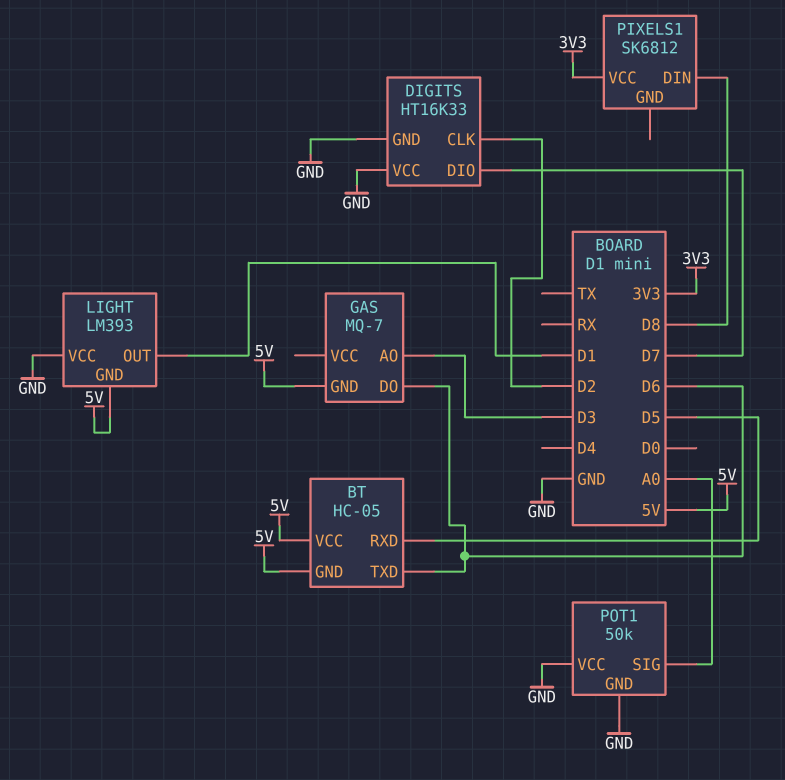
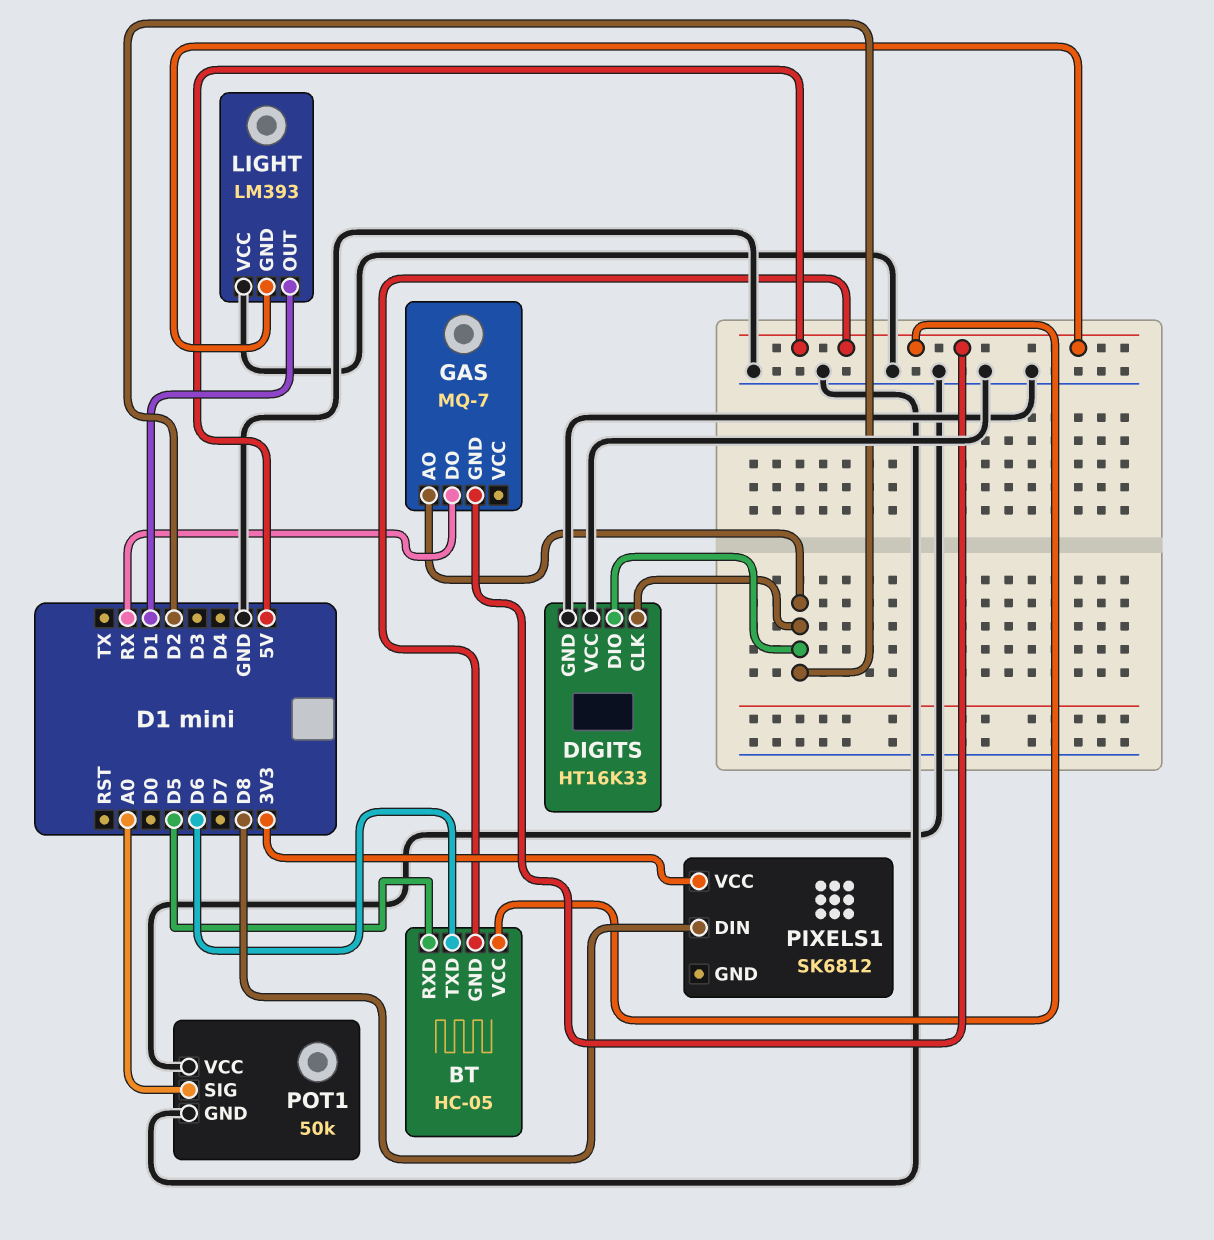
DIGITS pin DIO: D7 -> D2
GAS pin AO: D3 -> D2
GAS pin DO: D6 -> RX

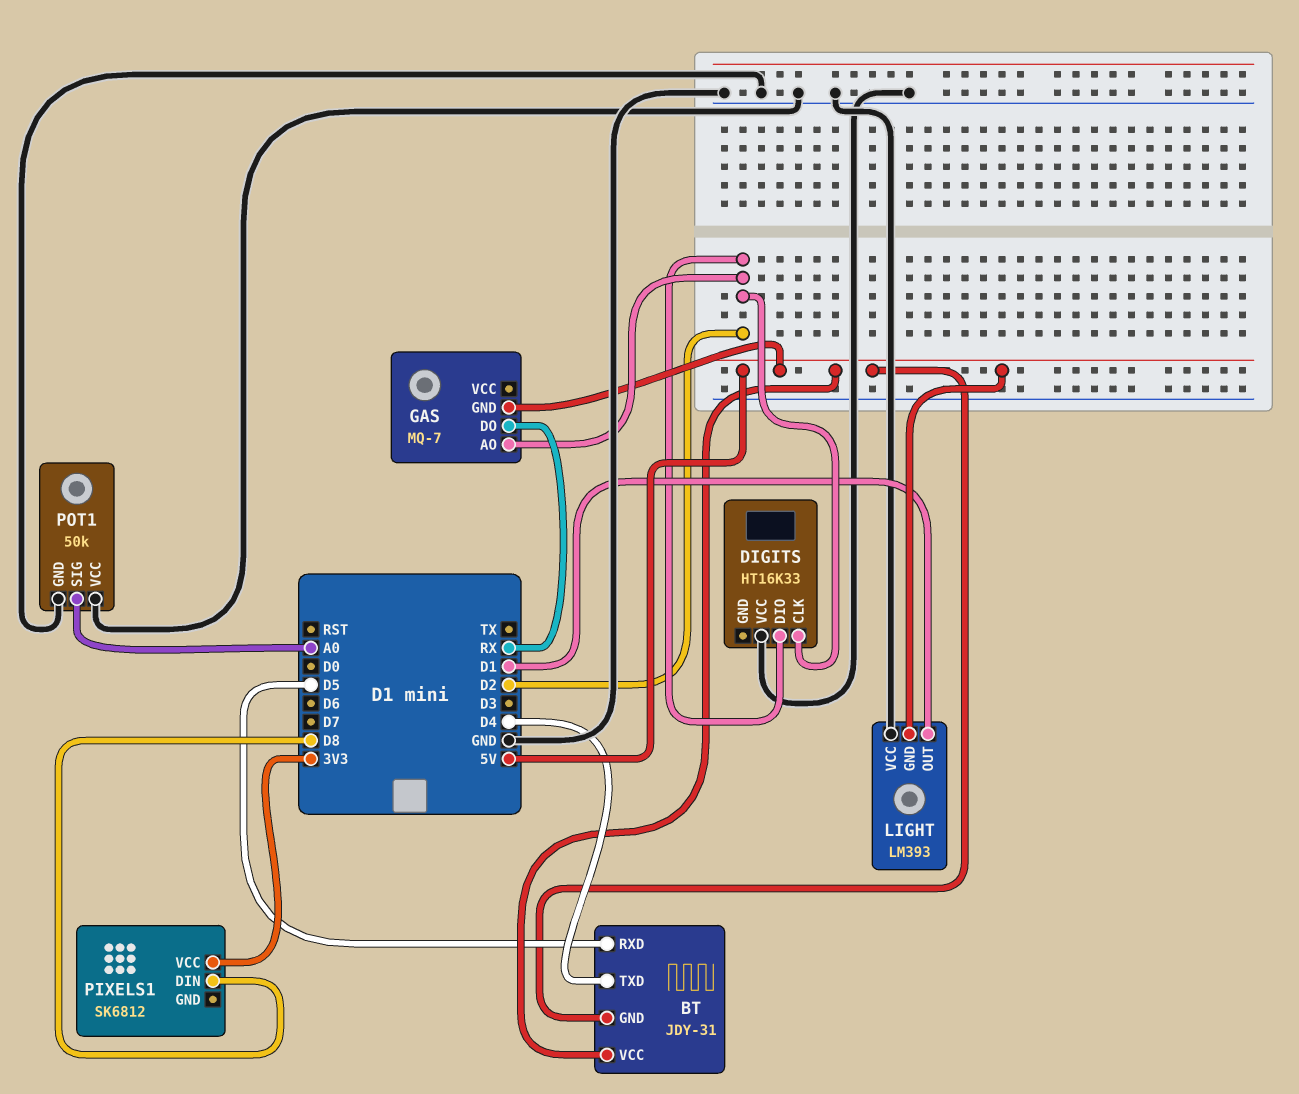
BT: HC-05 -> JDY-31
BT pin TXD: D6 -> D4
DIGITS pin GND: GND -> none

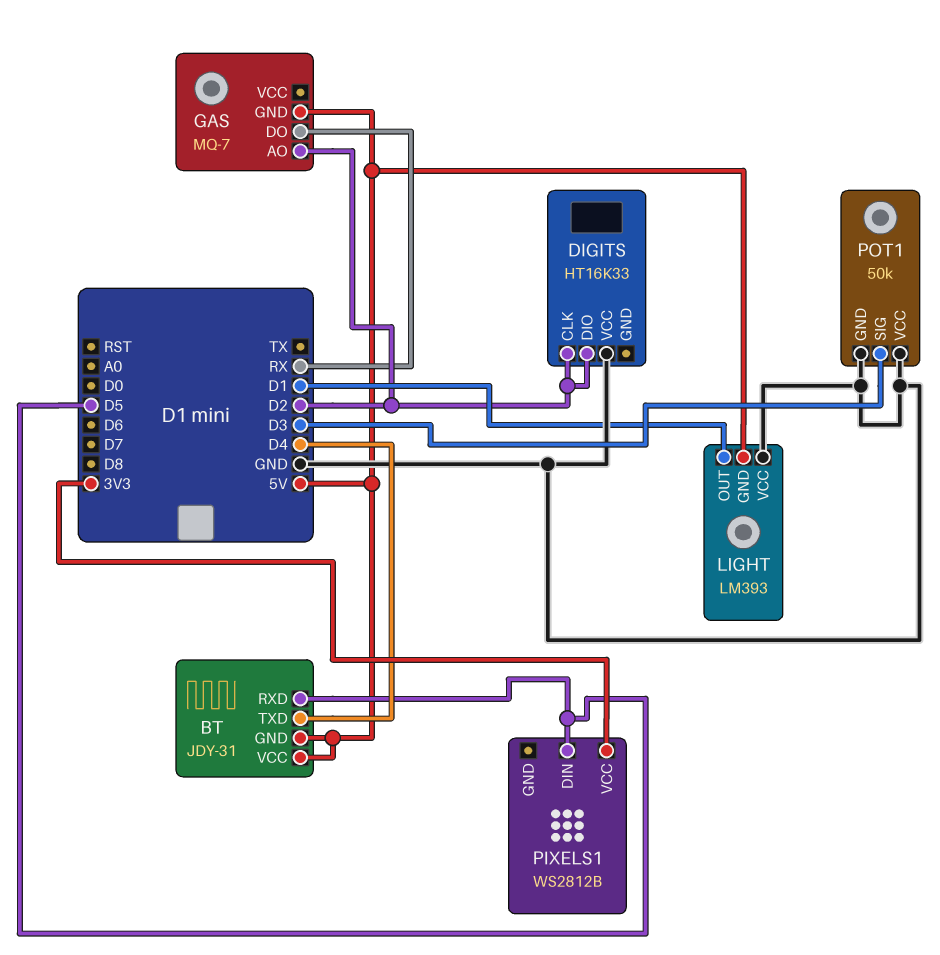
PIXELS1: SK6812 -> WS2812B
PIXELS1 pin DIN: D8 -> D5
POT1 pin SIG: A0 -> D3

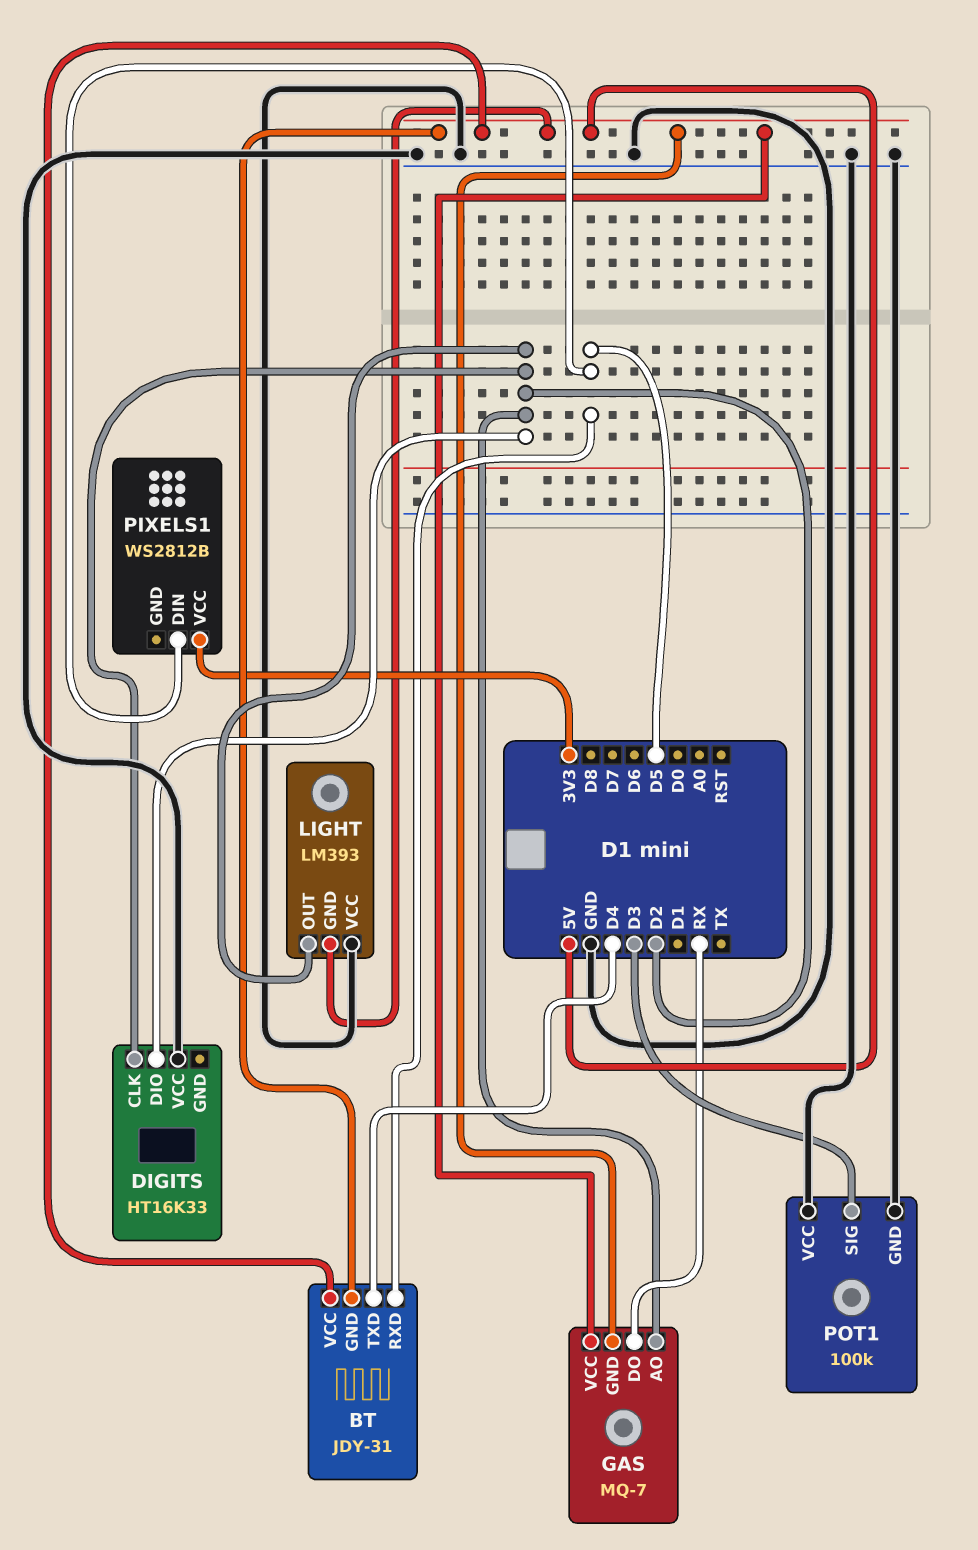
GAS pin VCC: none -> 5V
LIGHT pin OUT: D1 -> D2
POT1: 50k -> 100k

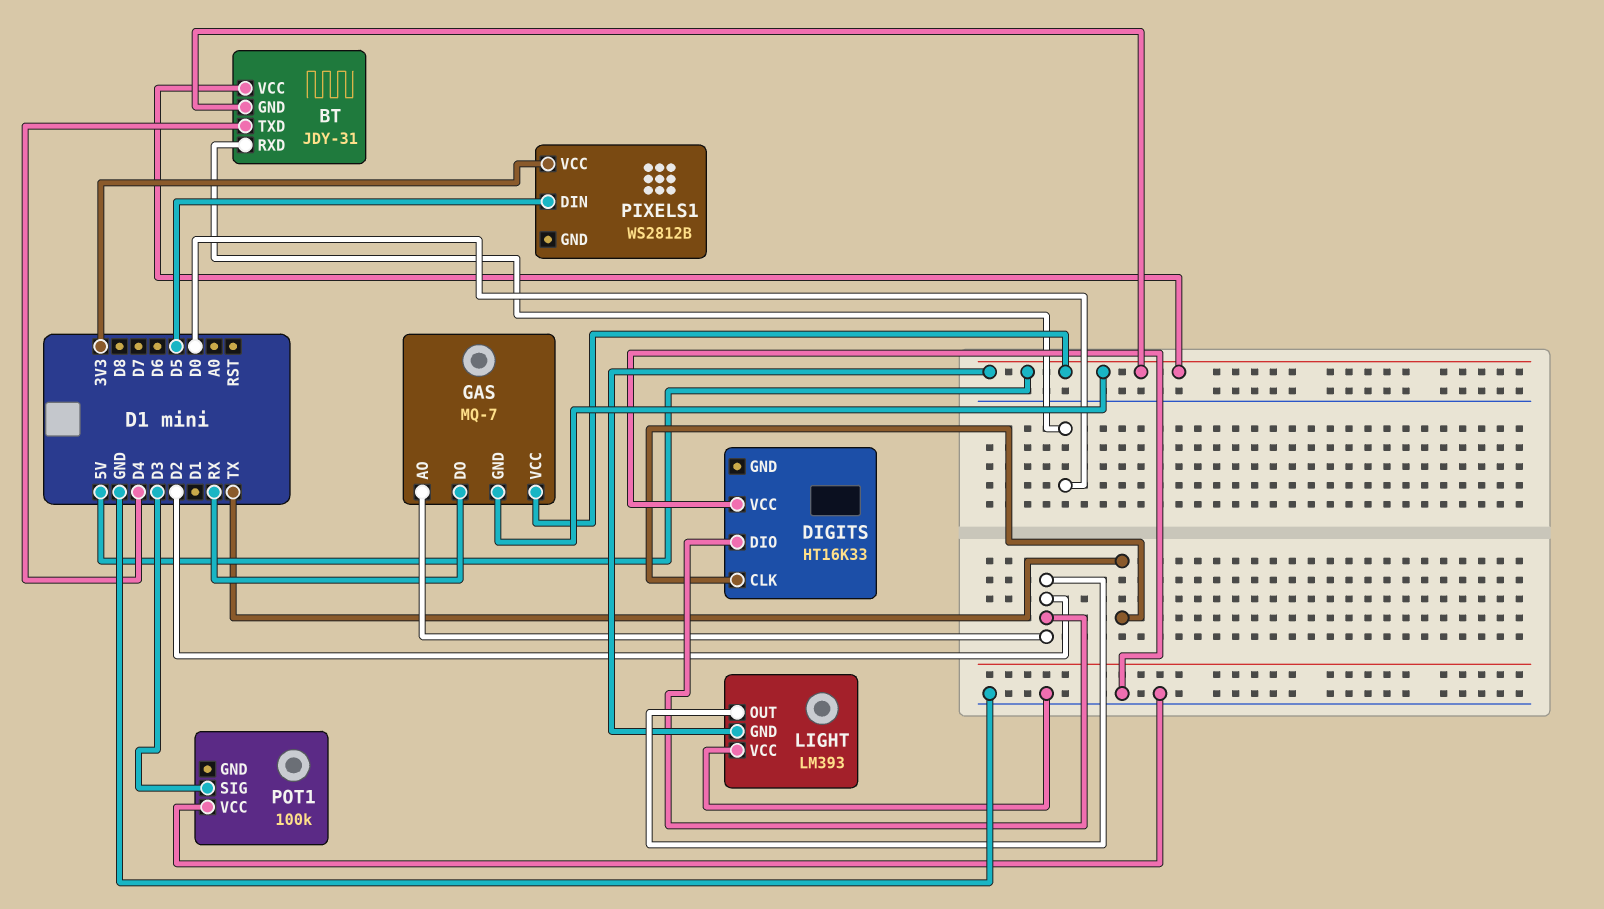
BT pin RXD: D5 -> D0
DIGITS pin CLK: D2 -> TX
POT1 pin GND: GND -> none

